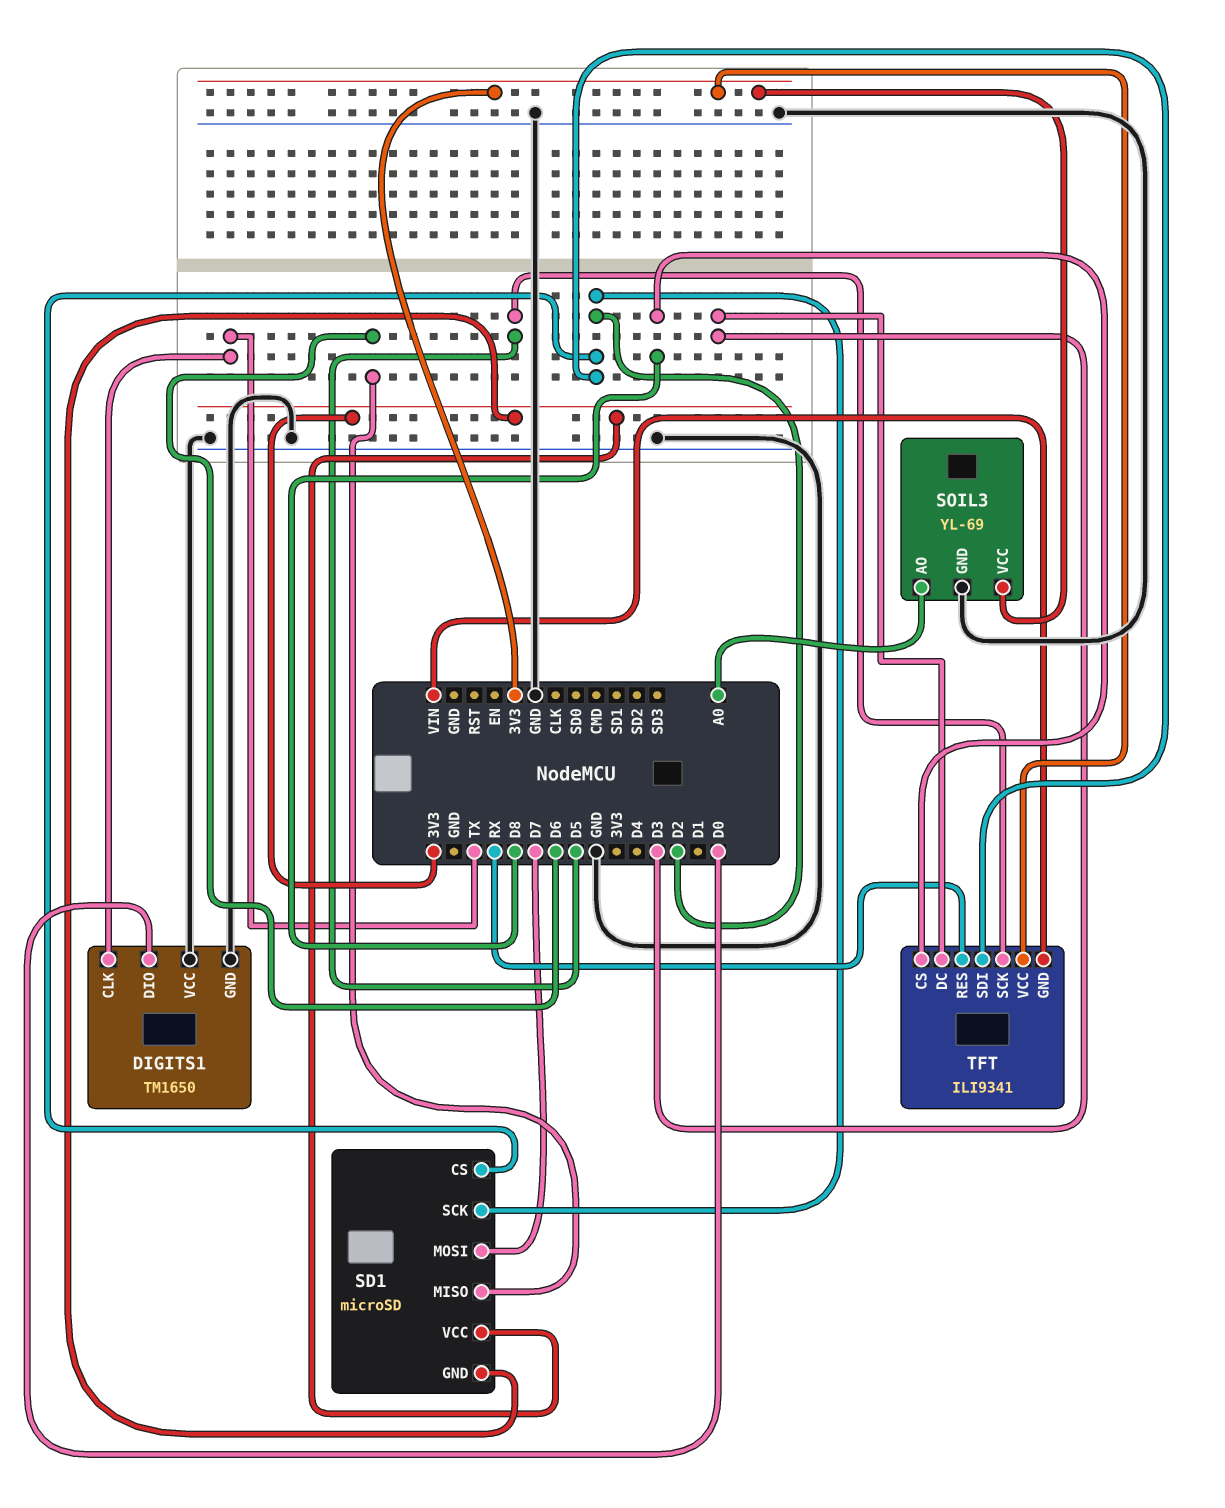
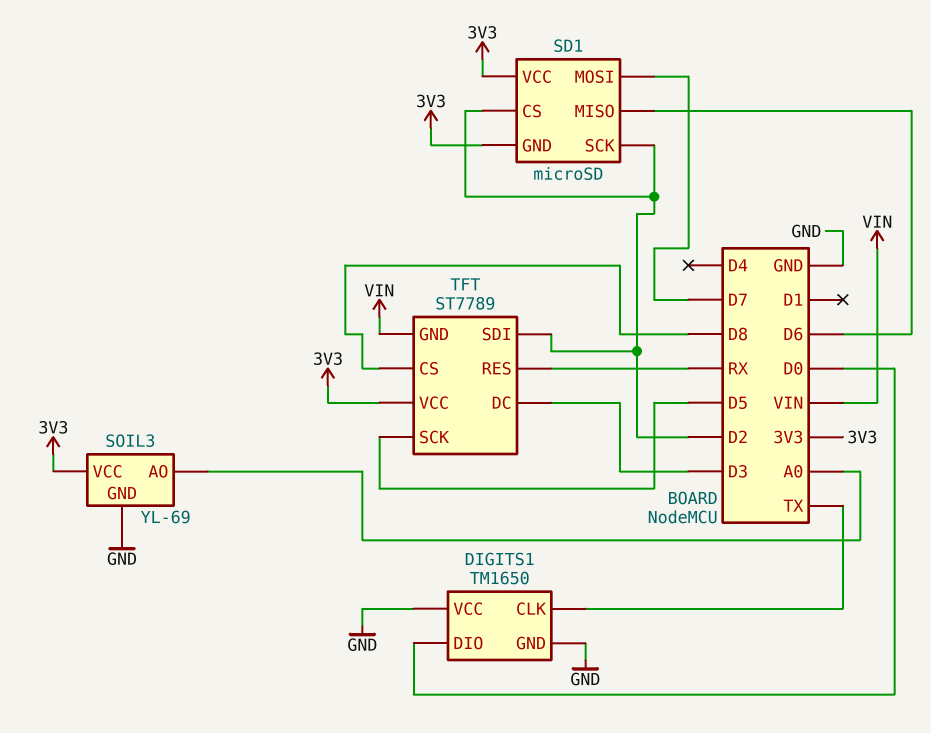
TFT: ILI9341 -> ST7789

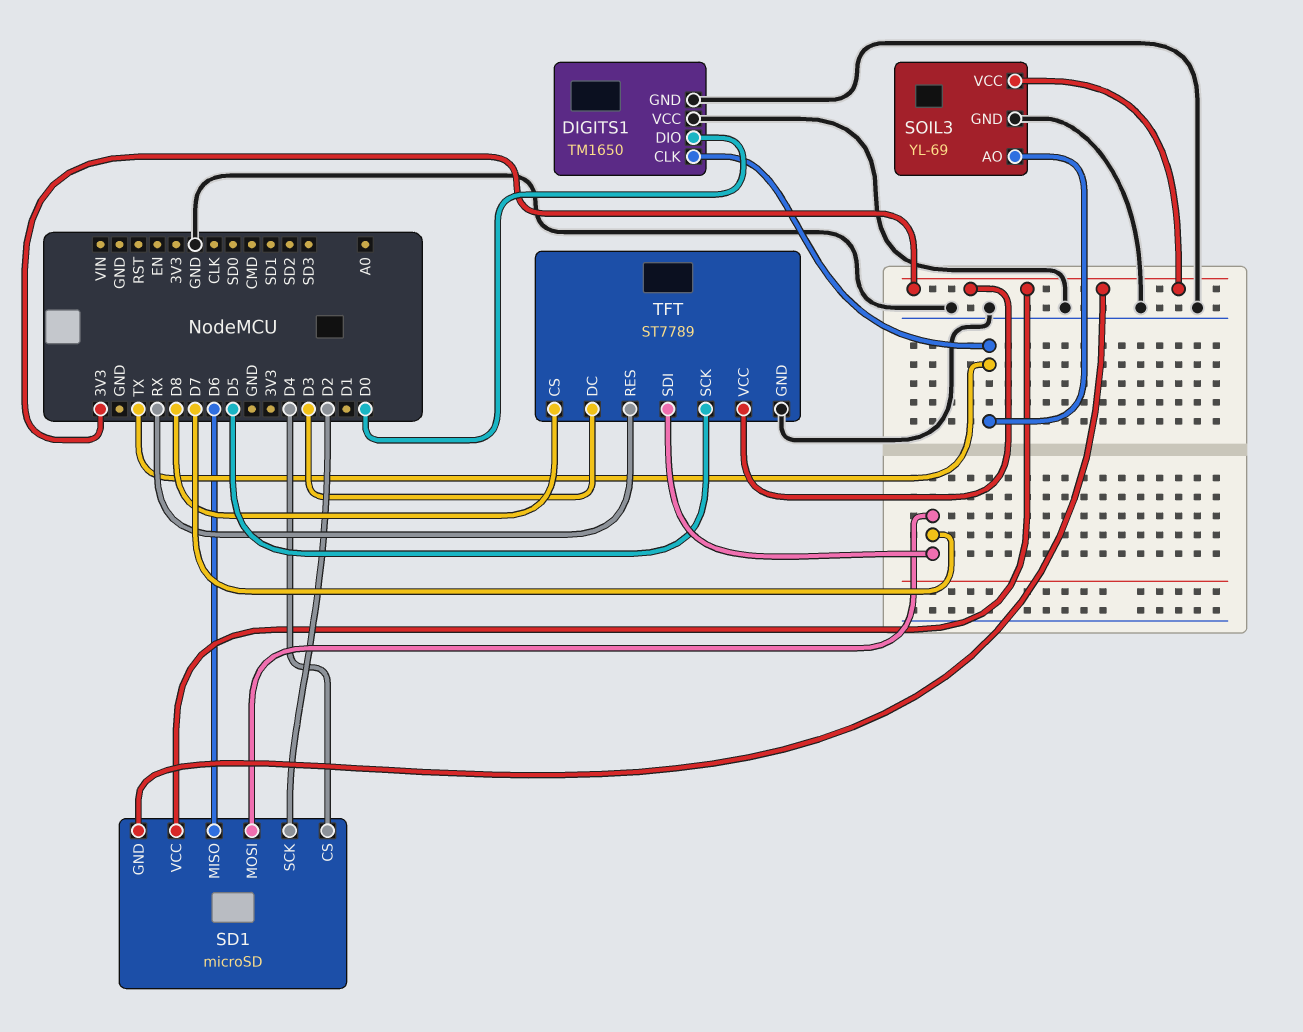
SD1 pin CS: D2 -> D4
SOIL3 pin AO: A0 -> TX
TFT pin GND: VIN -> GND
TFT pin SDI: D2 -> D7

